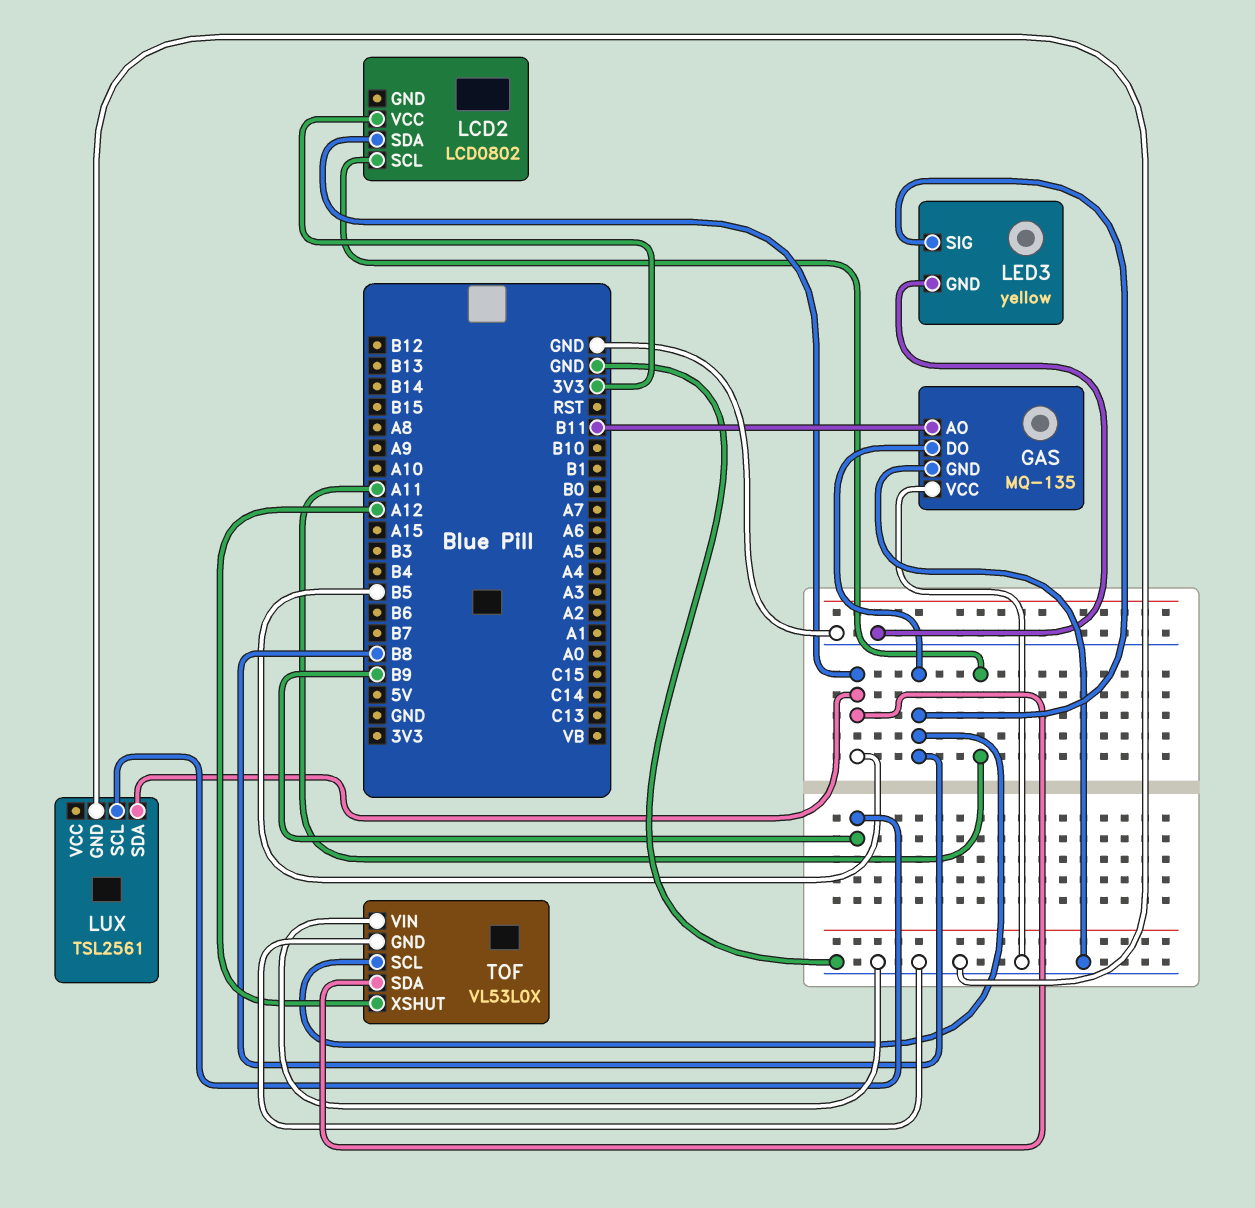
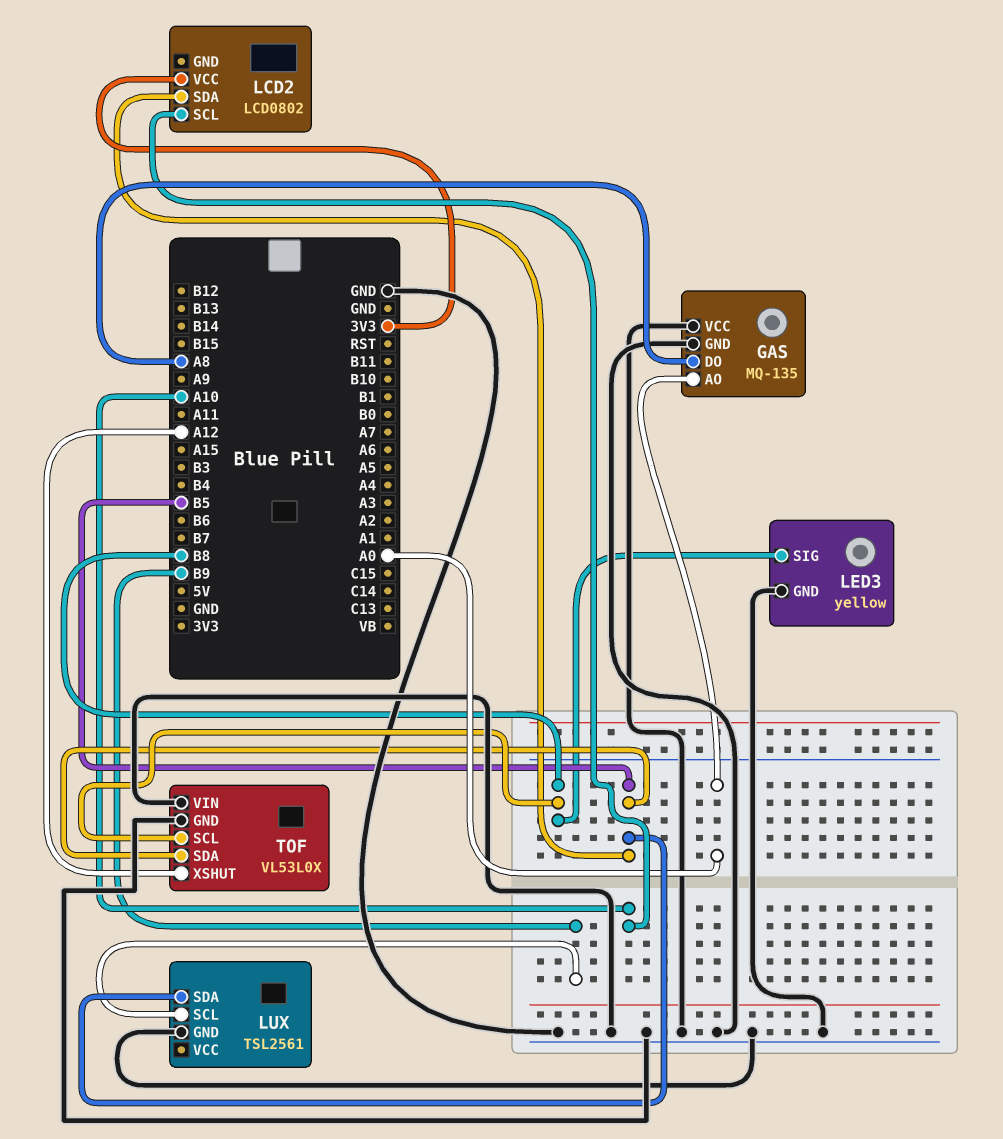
GAS pin AO: B11 -> A0
GAS pin DO: B8 -> A8
LCD2 pin SCL: A11 -> A10

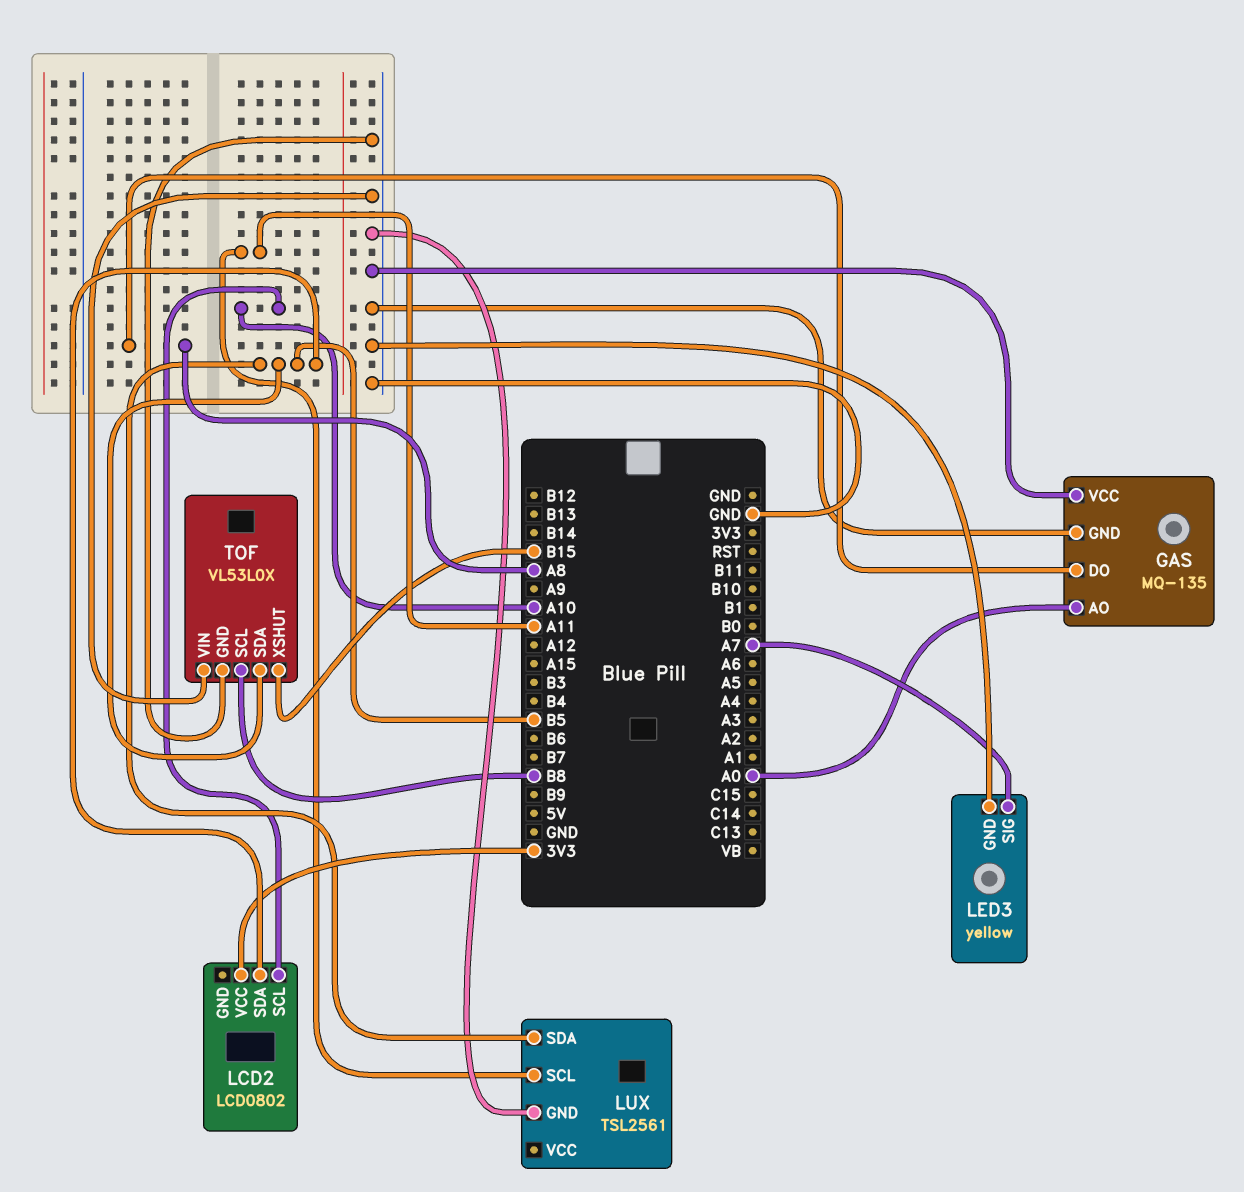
LED3 pin SIG: B8 -> A7
LUX pin SCL: B9 -> A11
TOF pin XSHUT: A12 -> B15

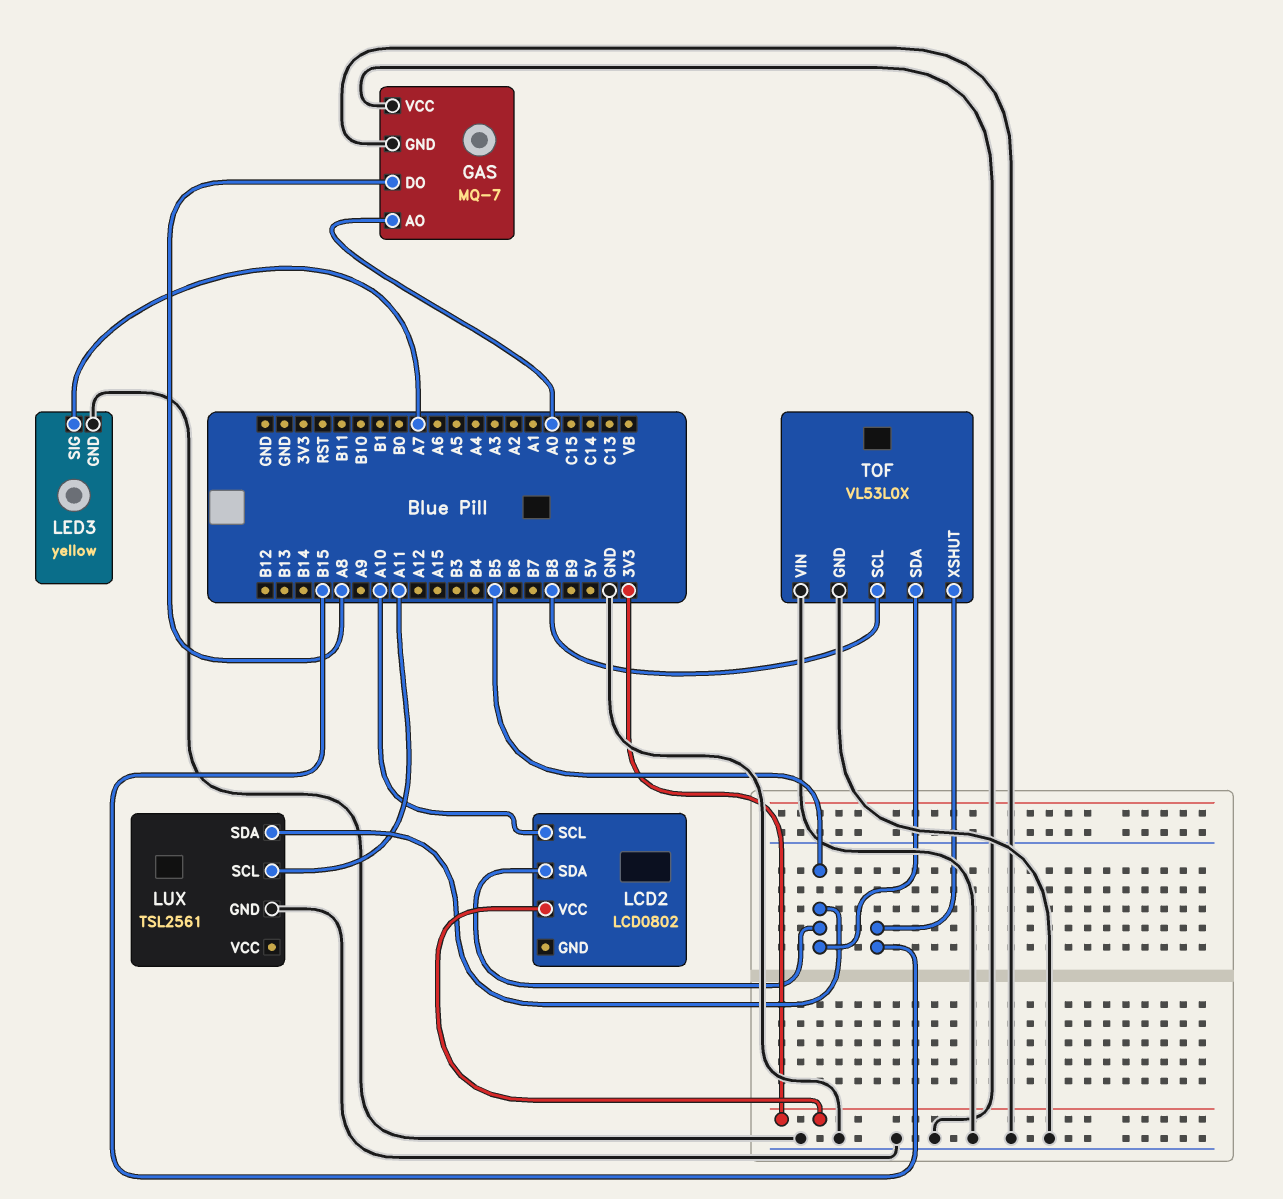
GAS: MQ-135 -> MQ-7

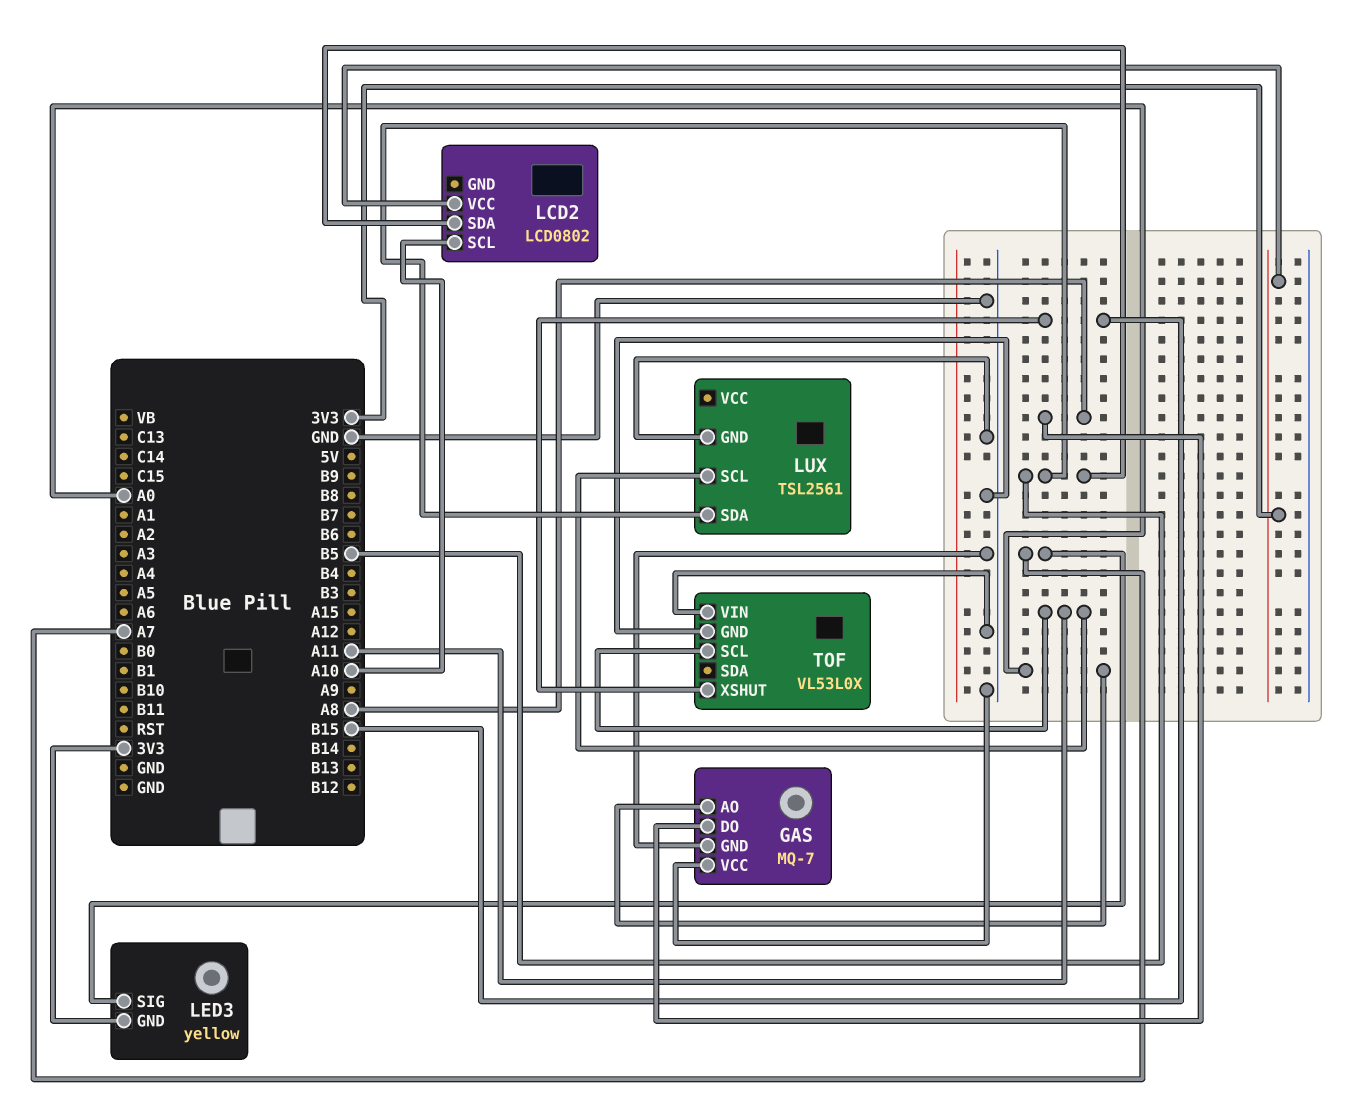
LED3 pin GND: GND -> 3V3
TOF pin SCL: B8 -> A11
TOF pin SDA: B5 -> none

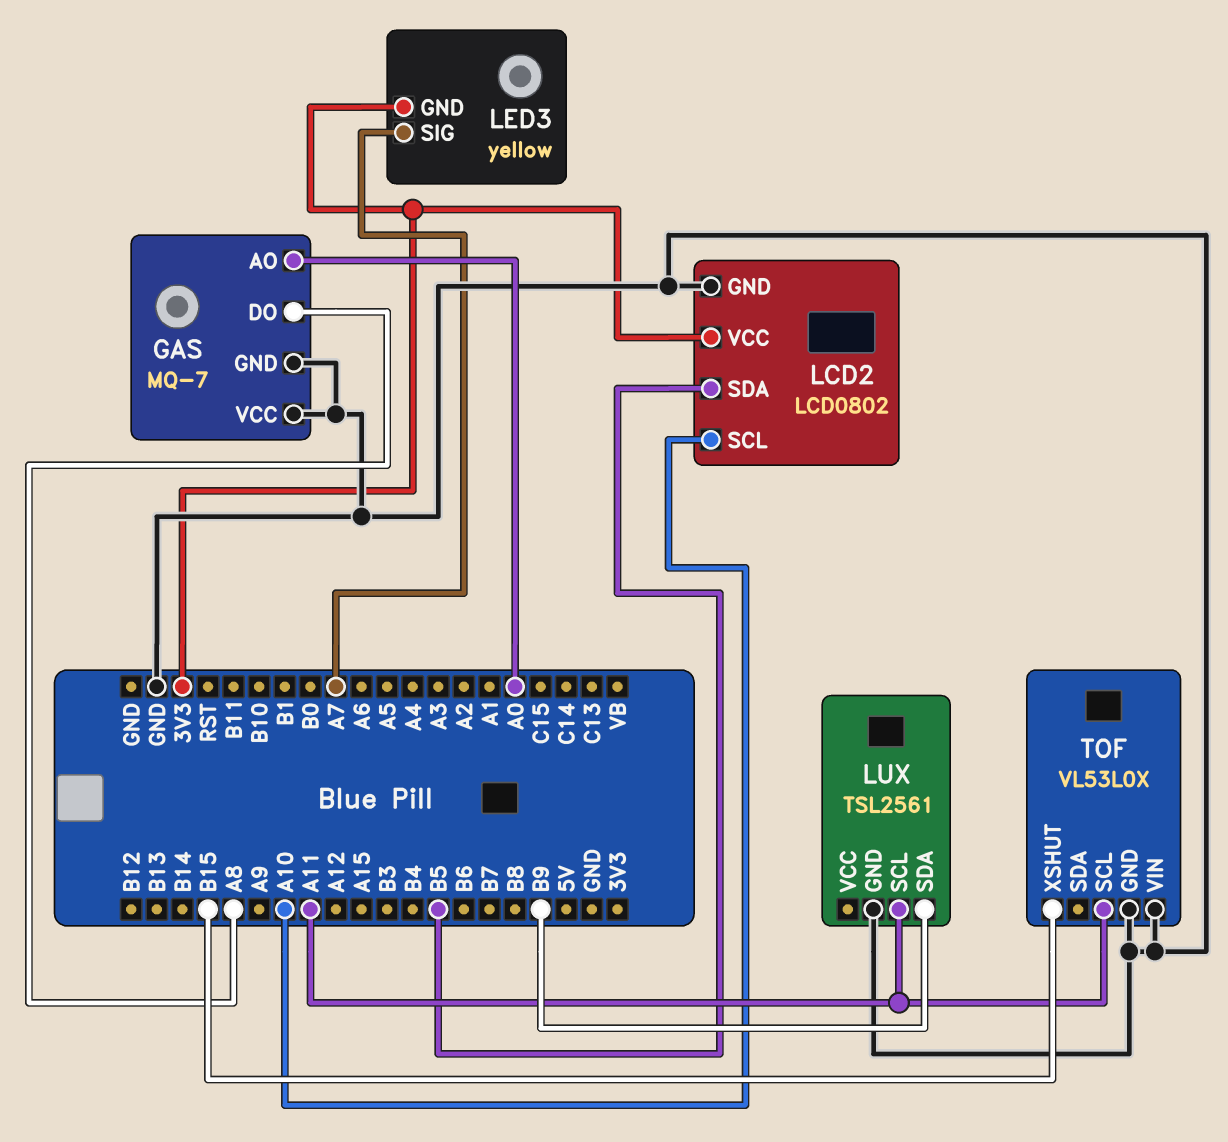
LCD2 pin GND: none -> GND
LUX pin SDA: B5 -> B9

